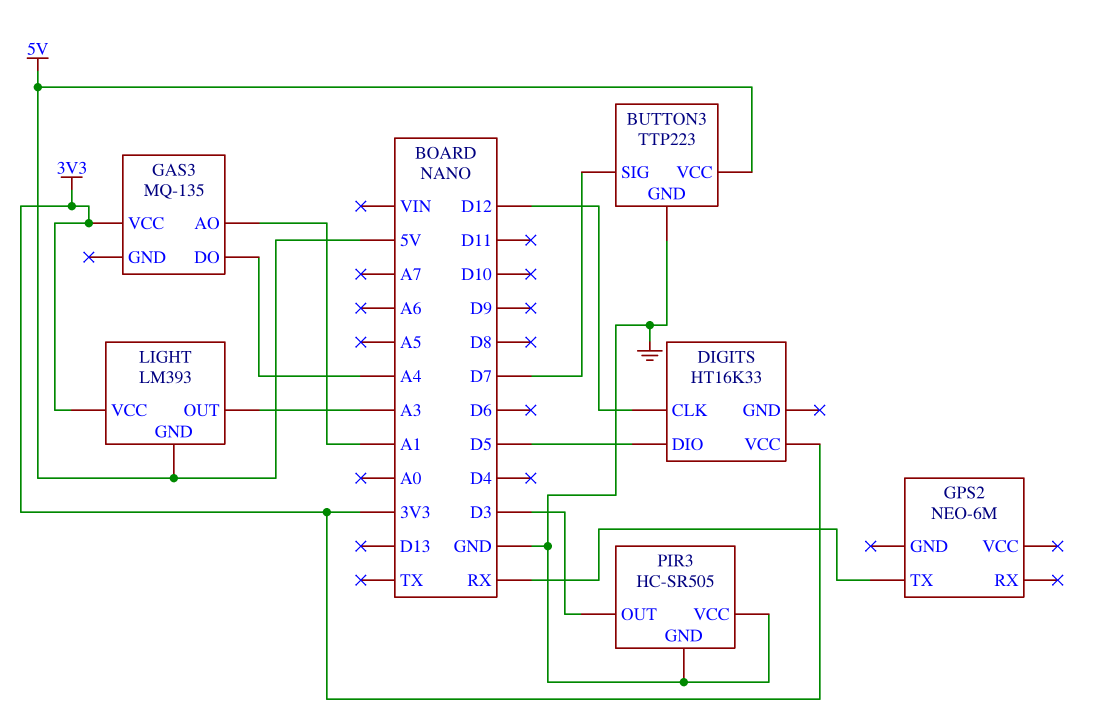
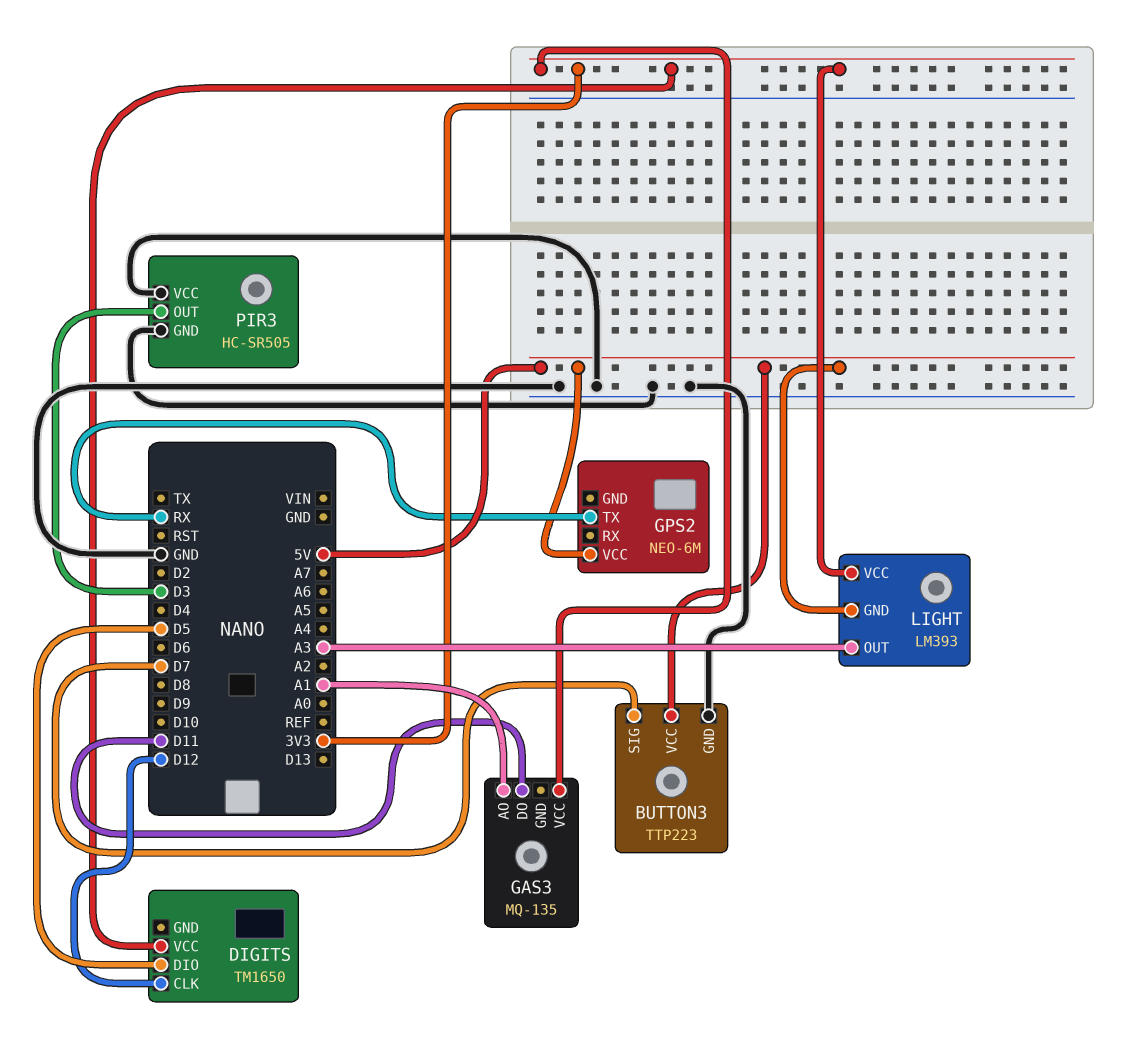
DIGITS: HT16K33 -> TM1650
GAS3 pin DO: A4 -> D11
GPS2 pin VCC: none -> 5V

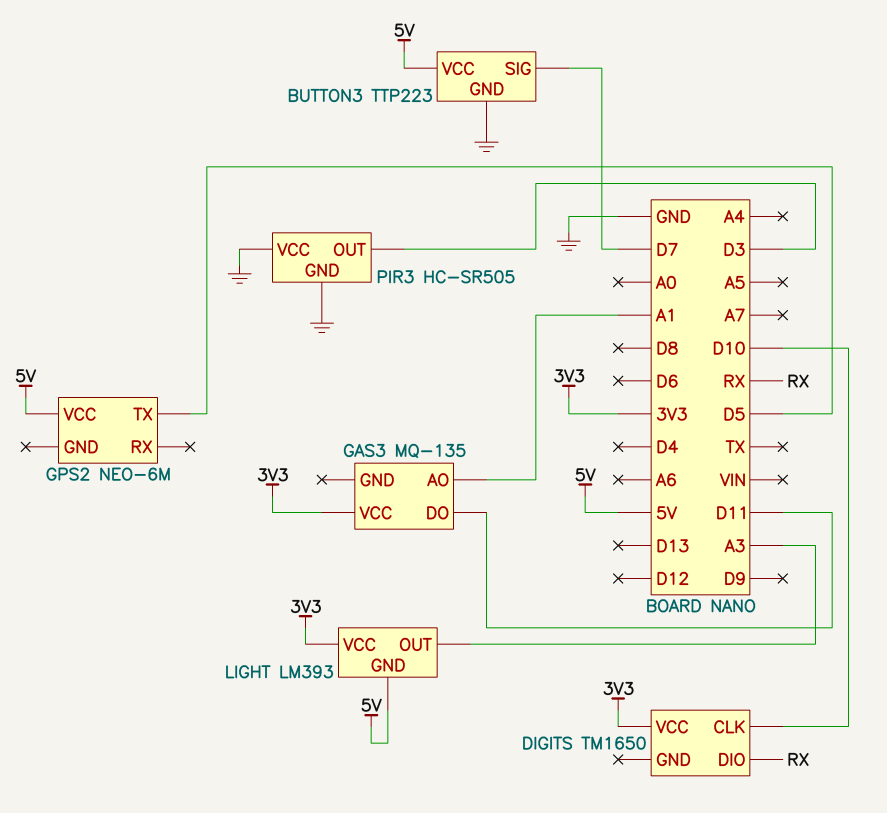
DIGITS pin CLK: D12 -> D10
DIGITS pin DIO: D5 -> RX
GPS2 pin TX: RX -> D5

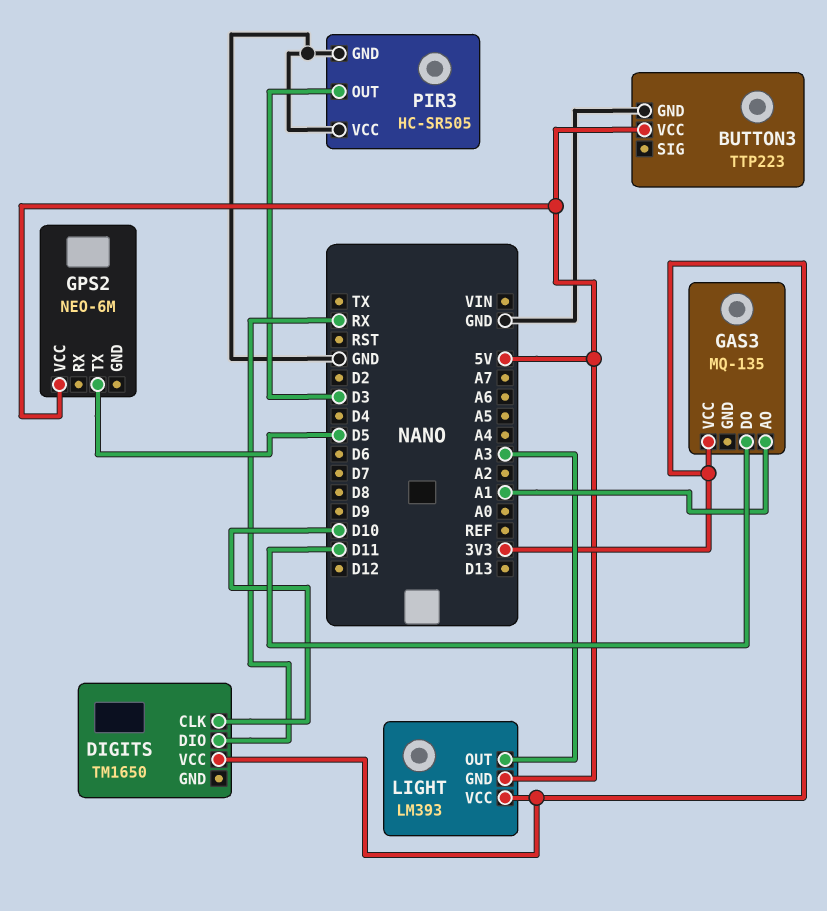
BUTTON3 pin SIG: D7 -> none

